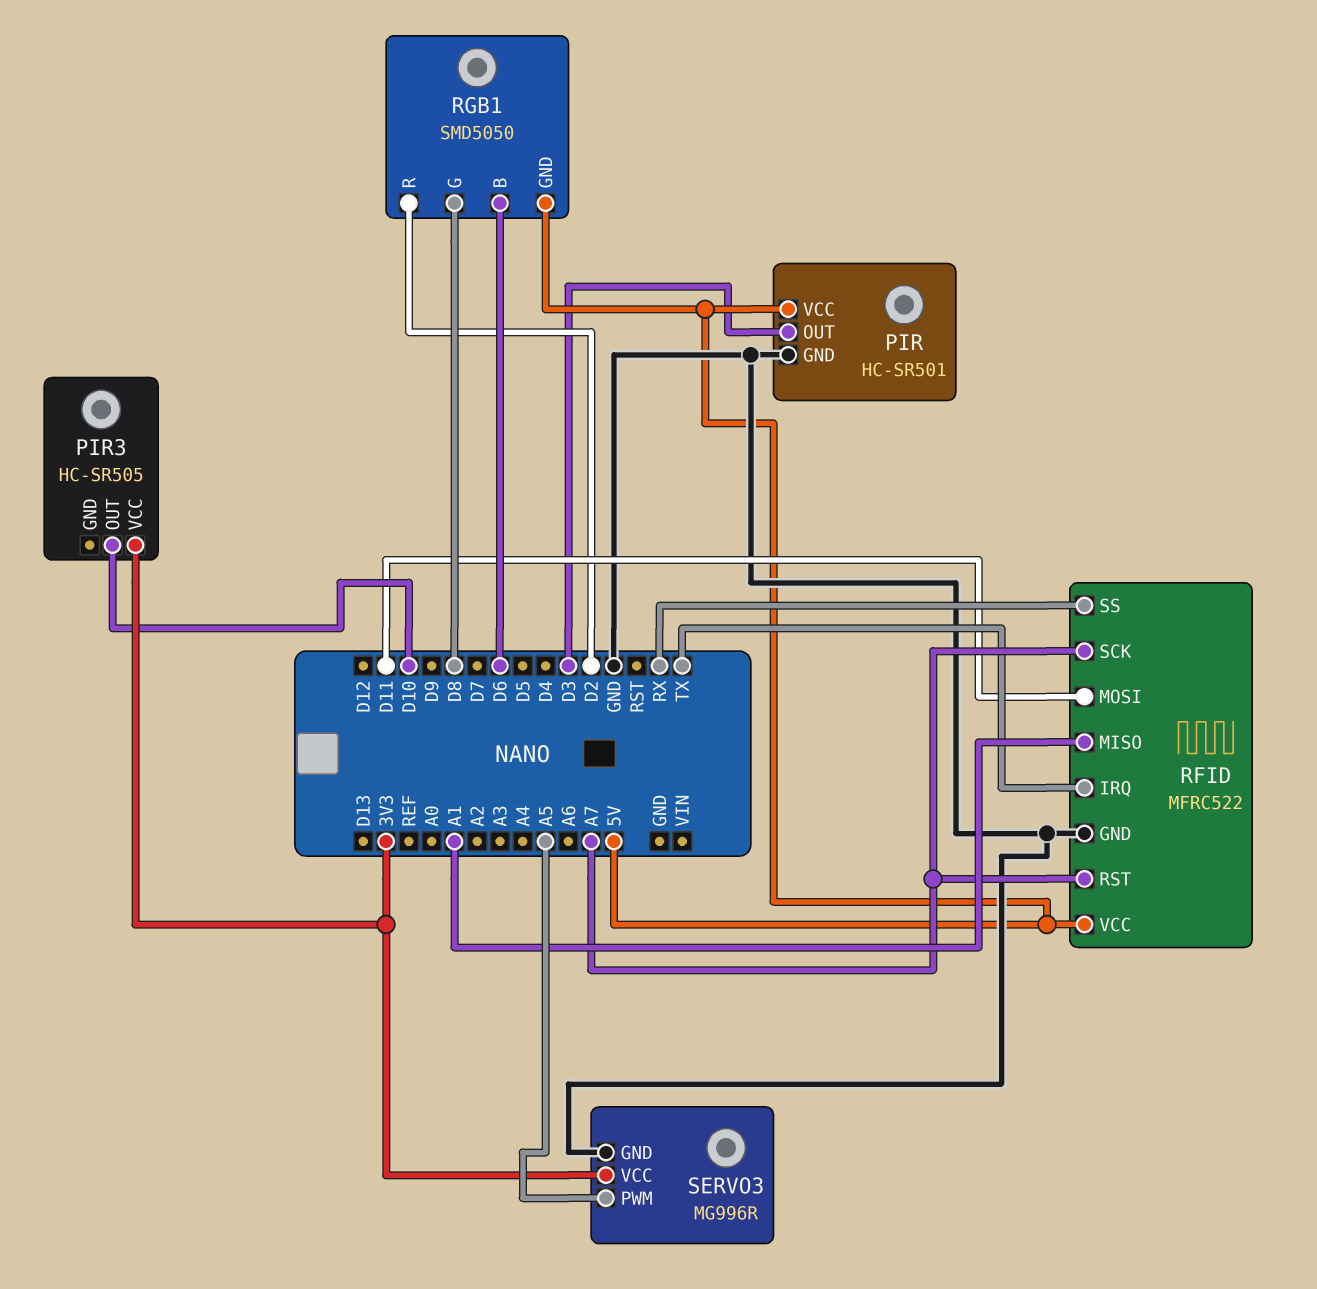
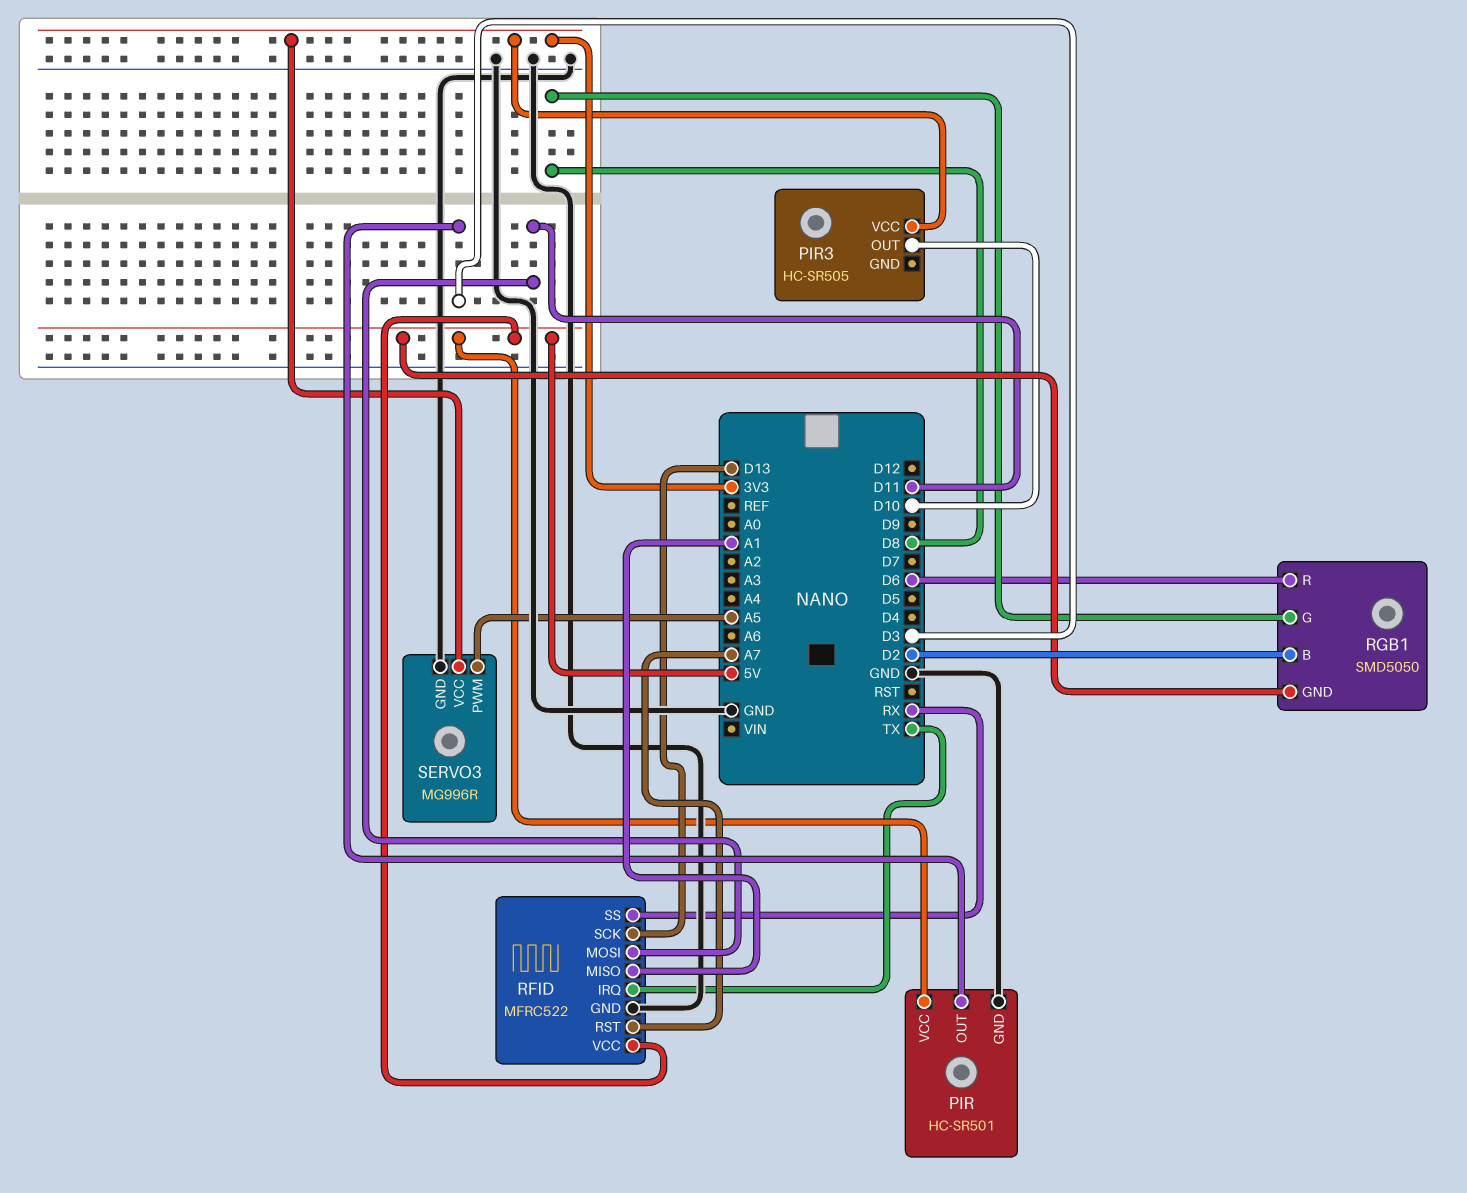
RFID pin SCK: A7 -> D13
RGB1 pin B: D6 -> D2
RGB1 pin R: D2 -> D6

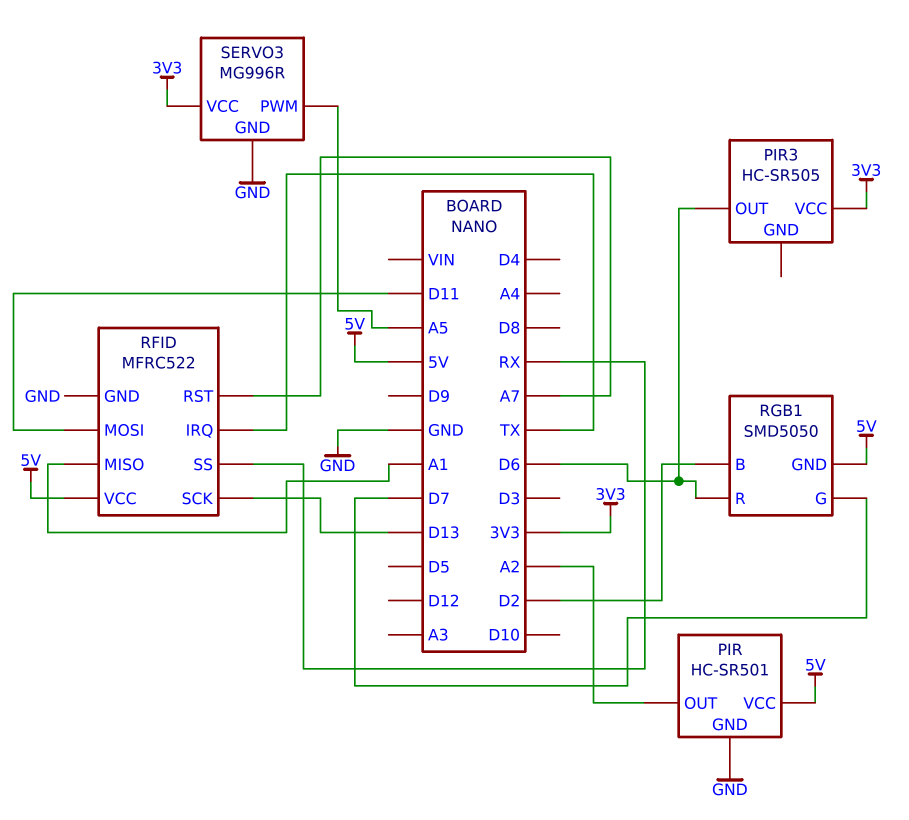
PIR pin OUT: D3 -> A2
PIR3 pin OUT: D10 -> D6
RGB1 pin G: D8 -> D7

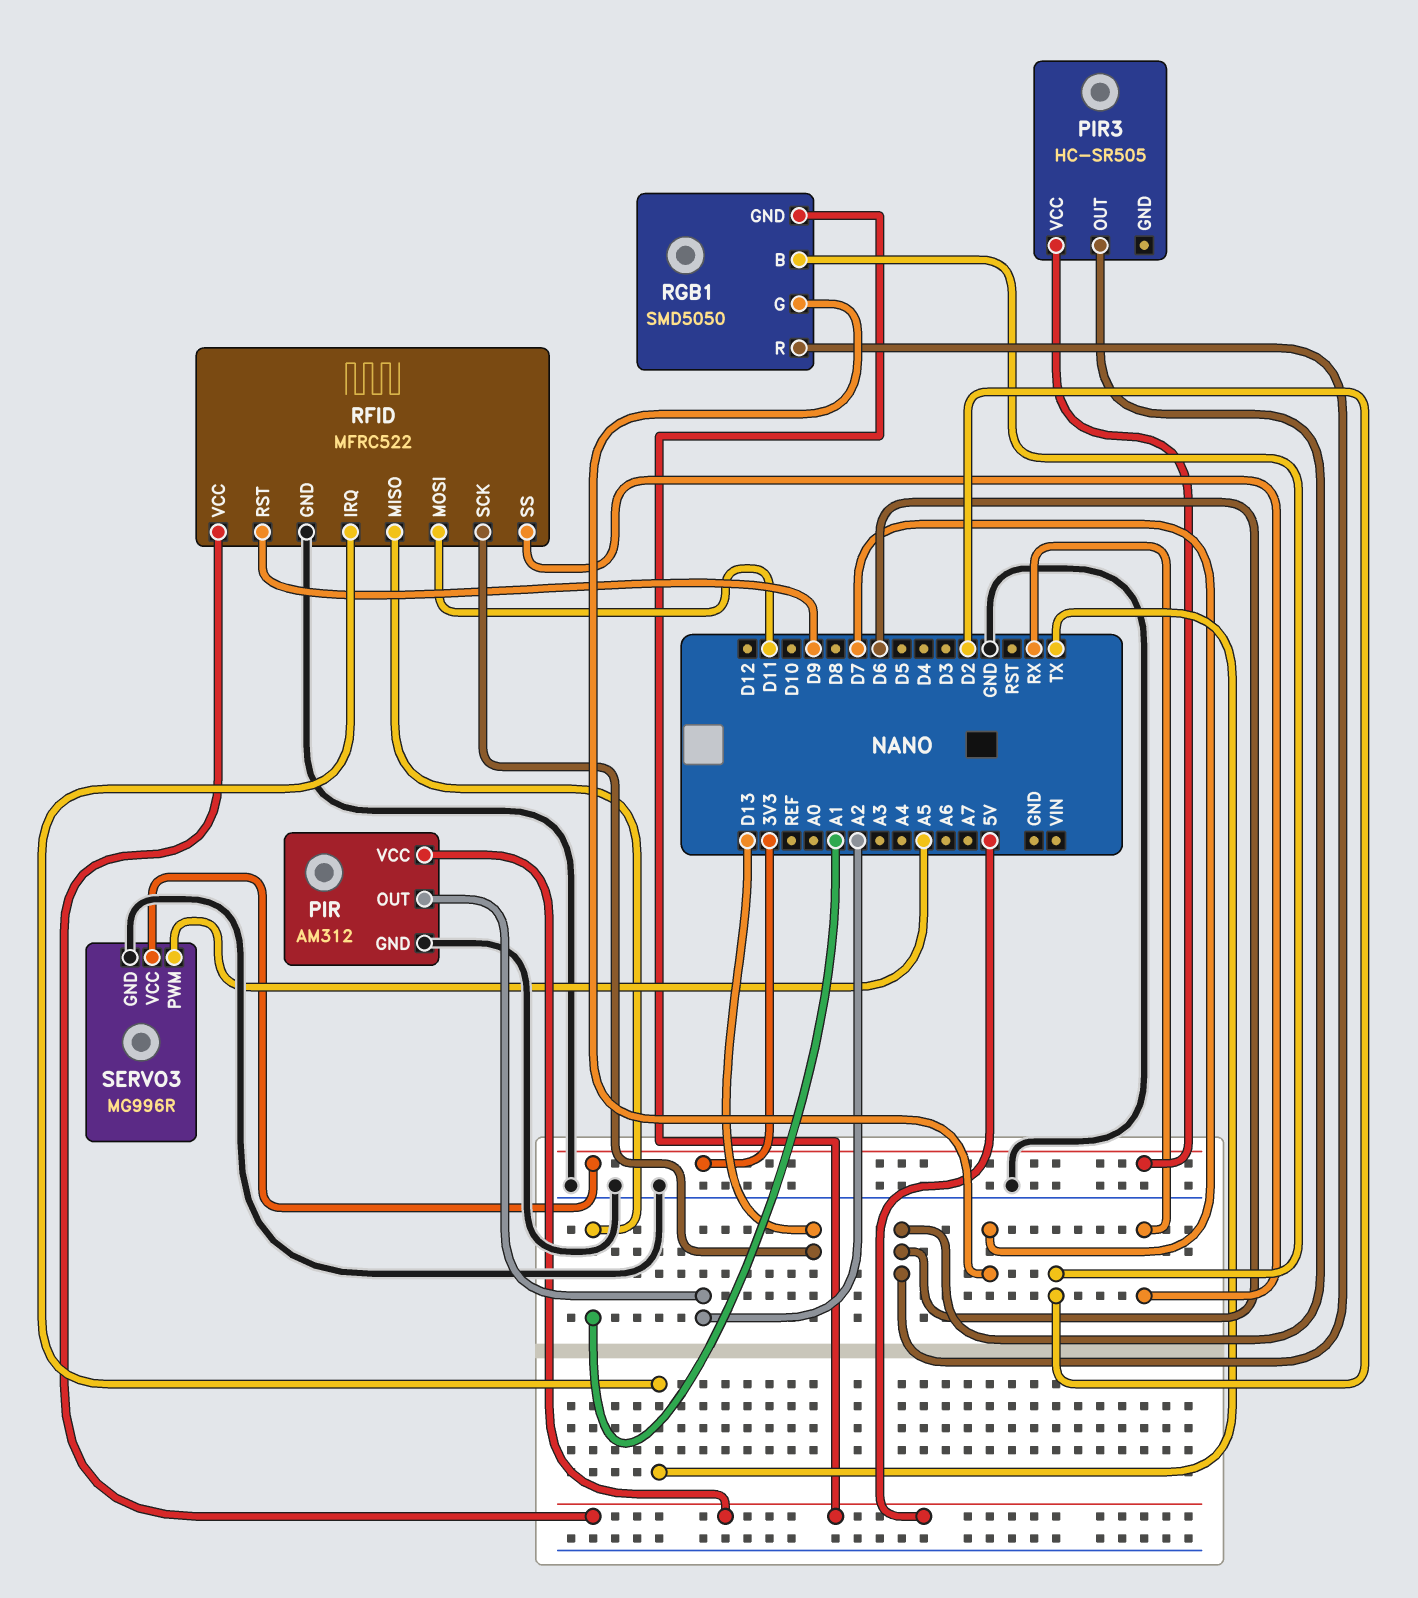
PIR: HC-SR501 -> AM312
RFID pin RST: A7 -> D9

